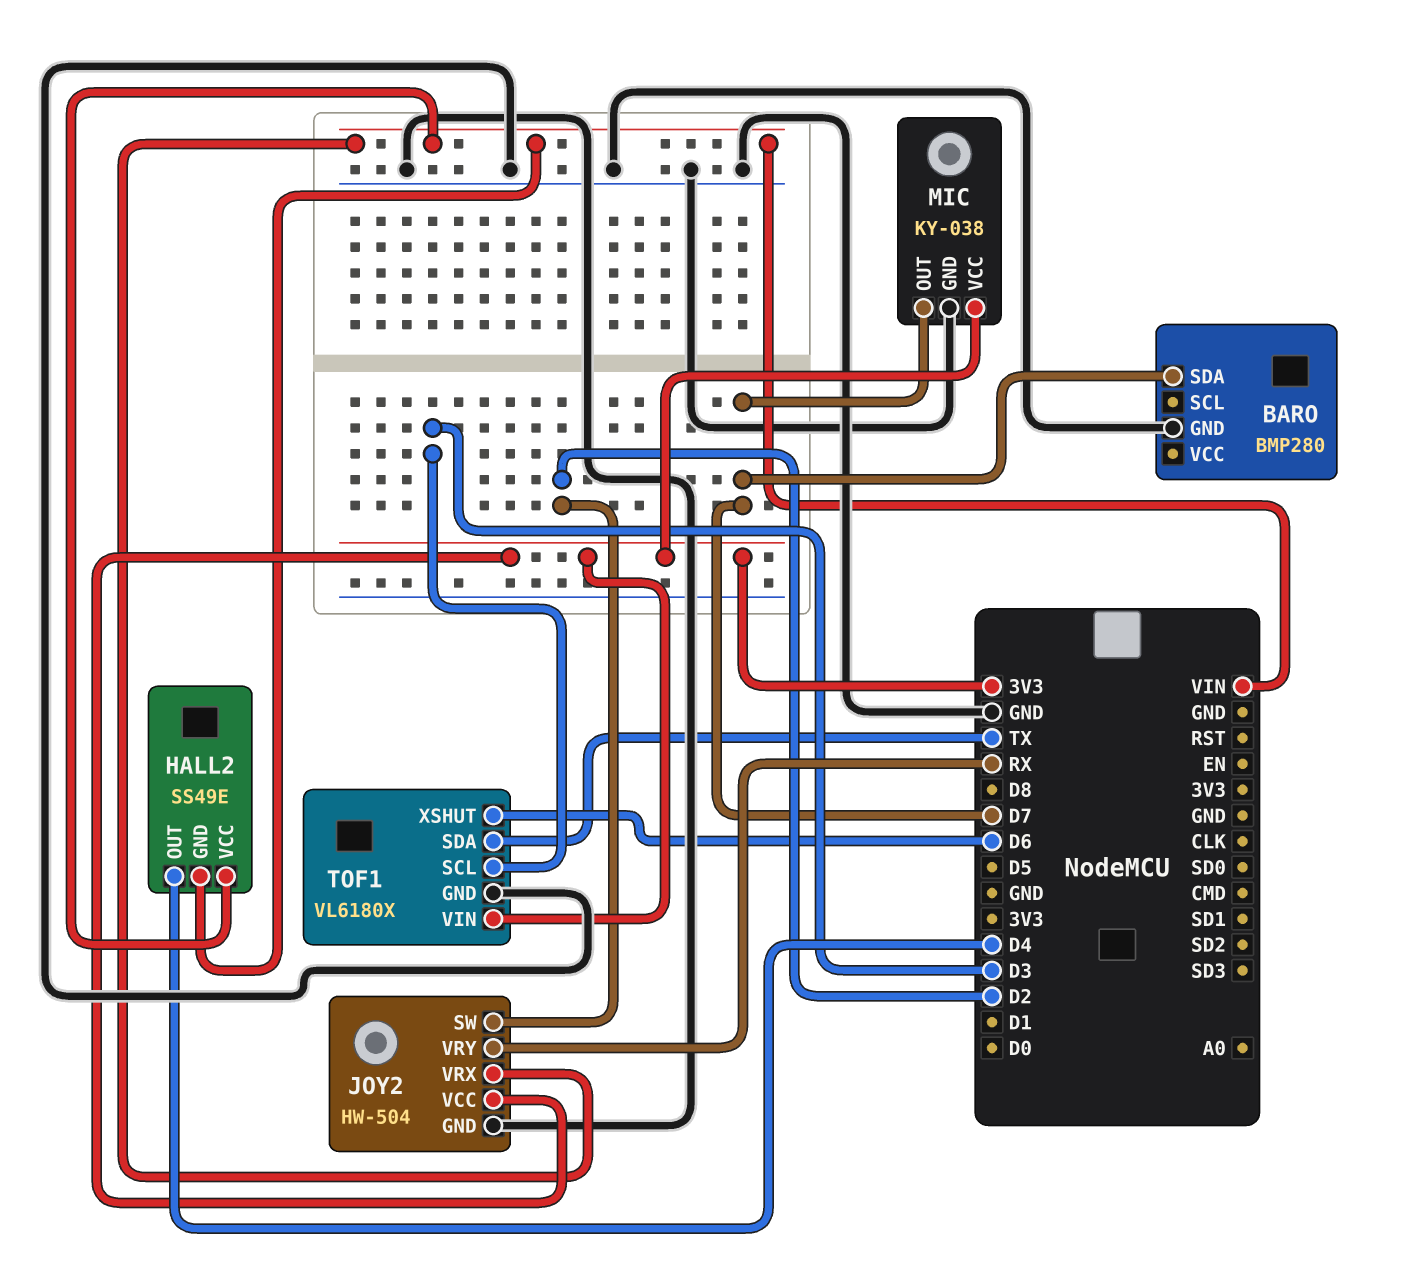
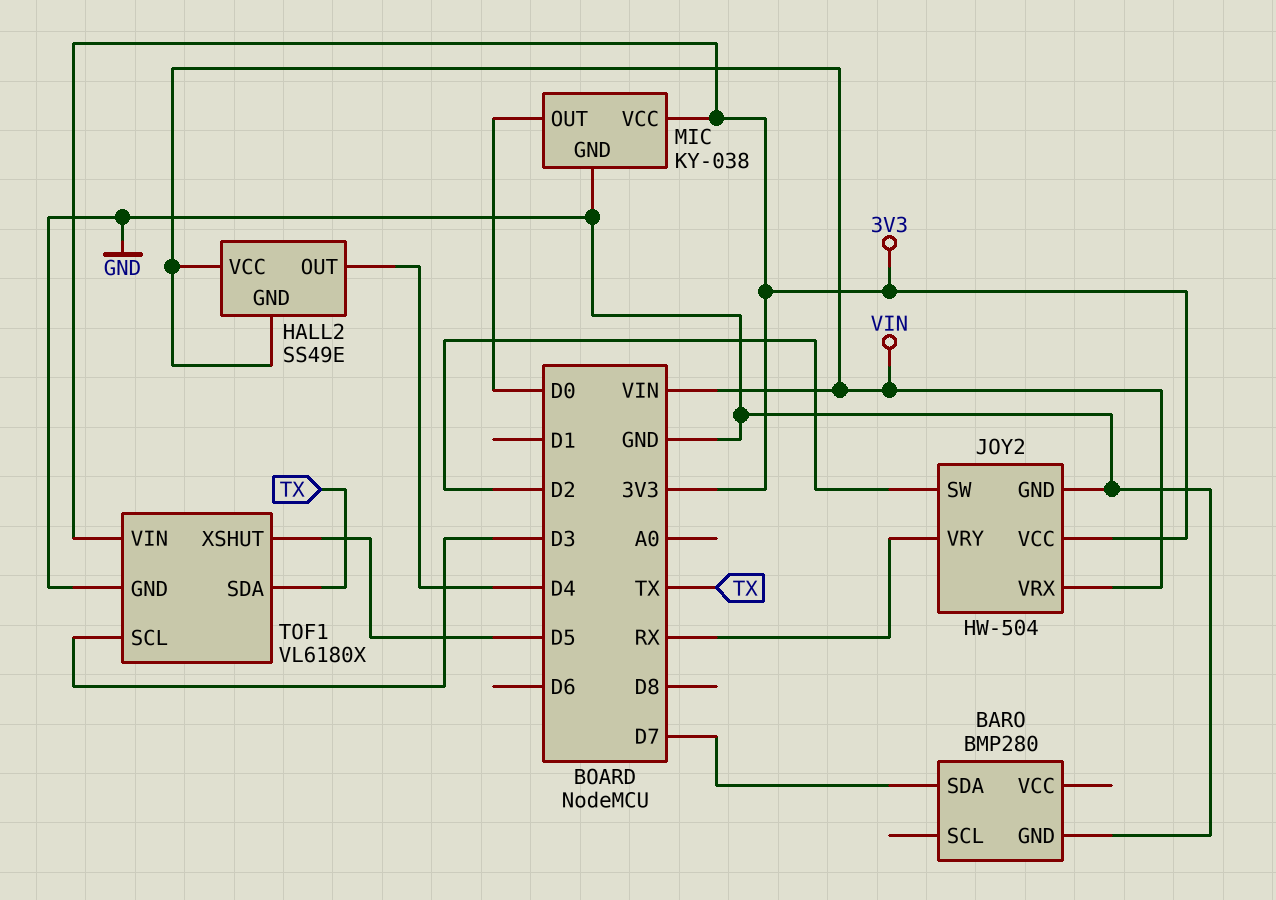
MIC pin OUT: D7 -> D0
TOF1 pin XSHUT: D6 -> D5

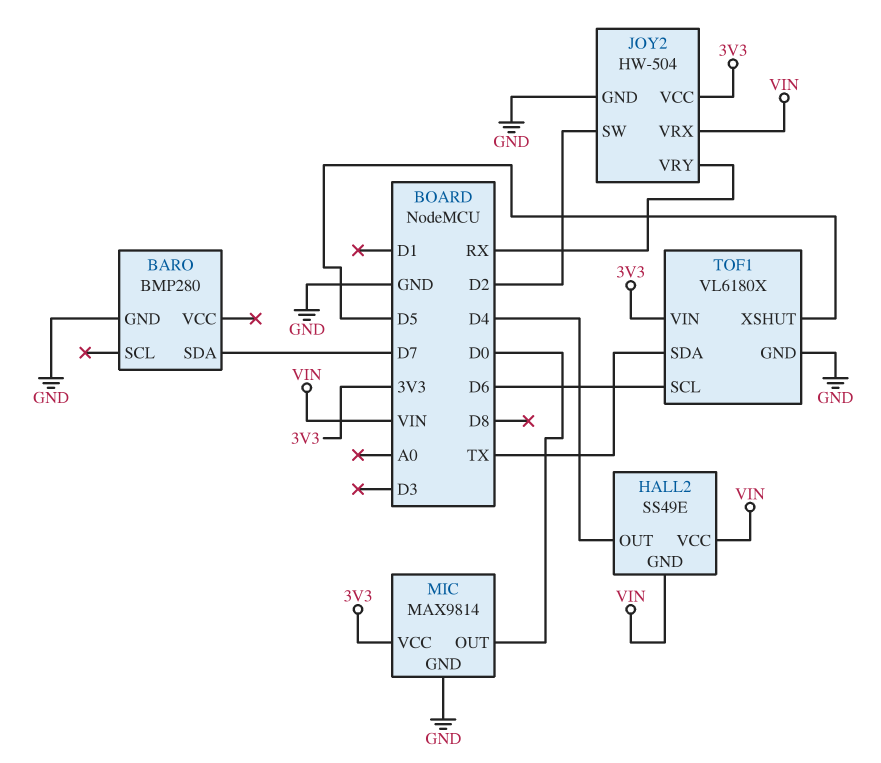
MIC: KY-038 -> MAX9814
TOF1 pin SCL: D3 -> D6

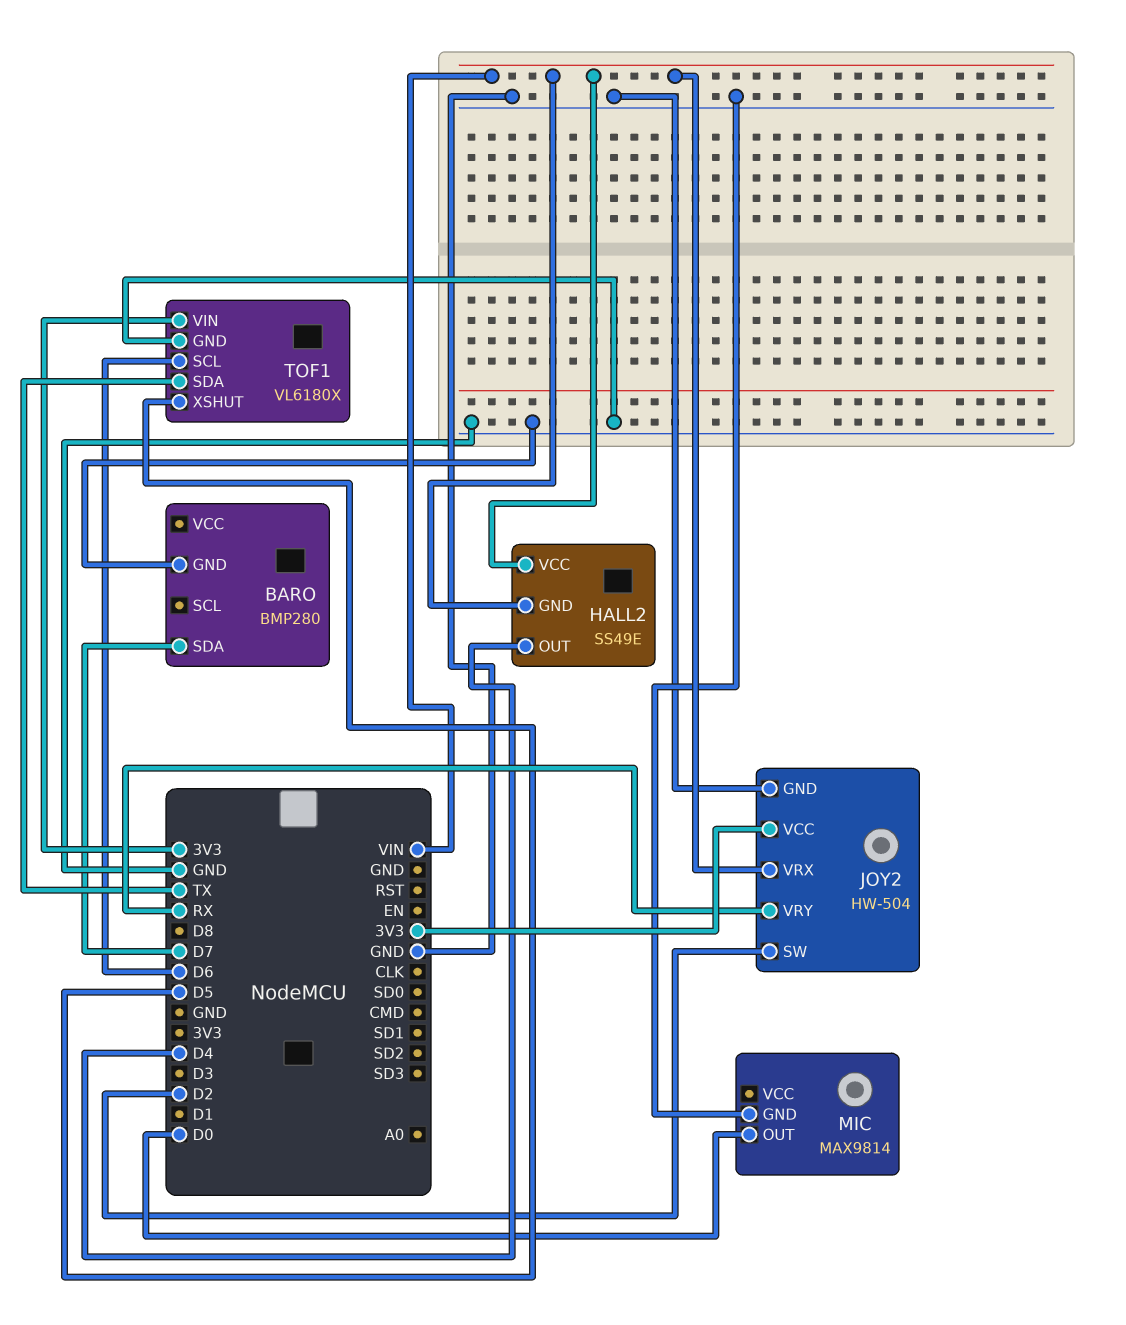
MIC pin VCC: 3V3 -> none

